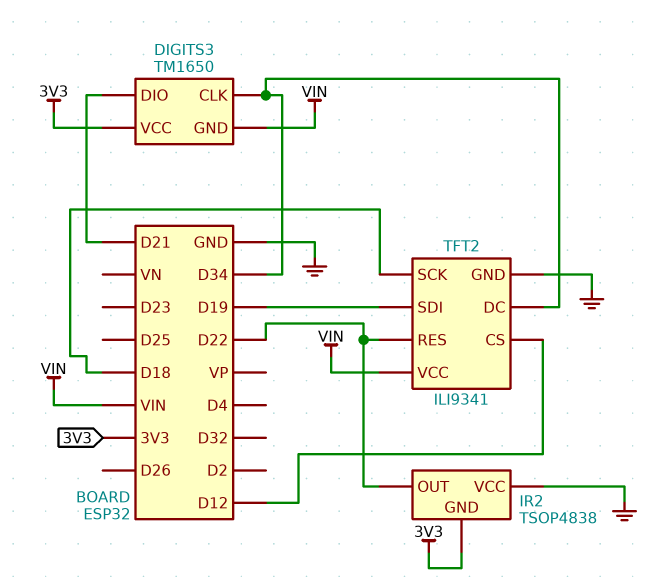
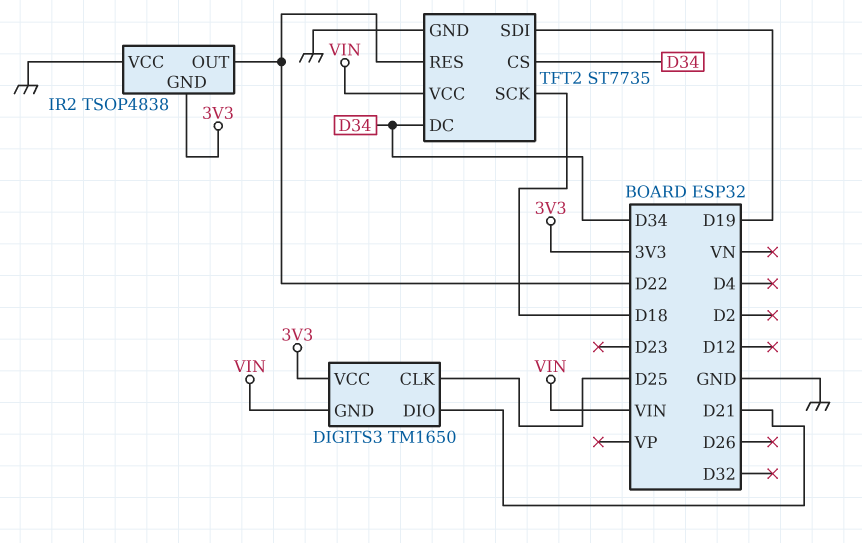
DIGITS3 pin CLK: D34 -> D25
TFT2: ILI9341 -> ST7735
TFT2 pin CS: D12 -> D34

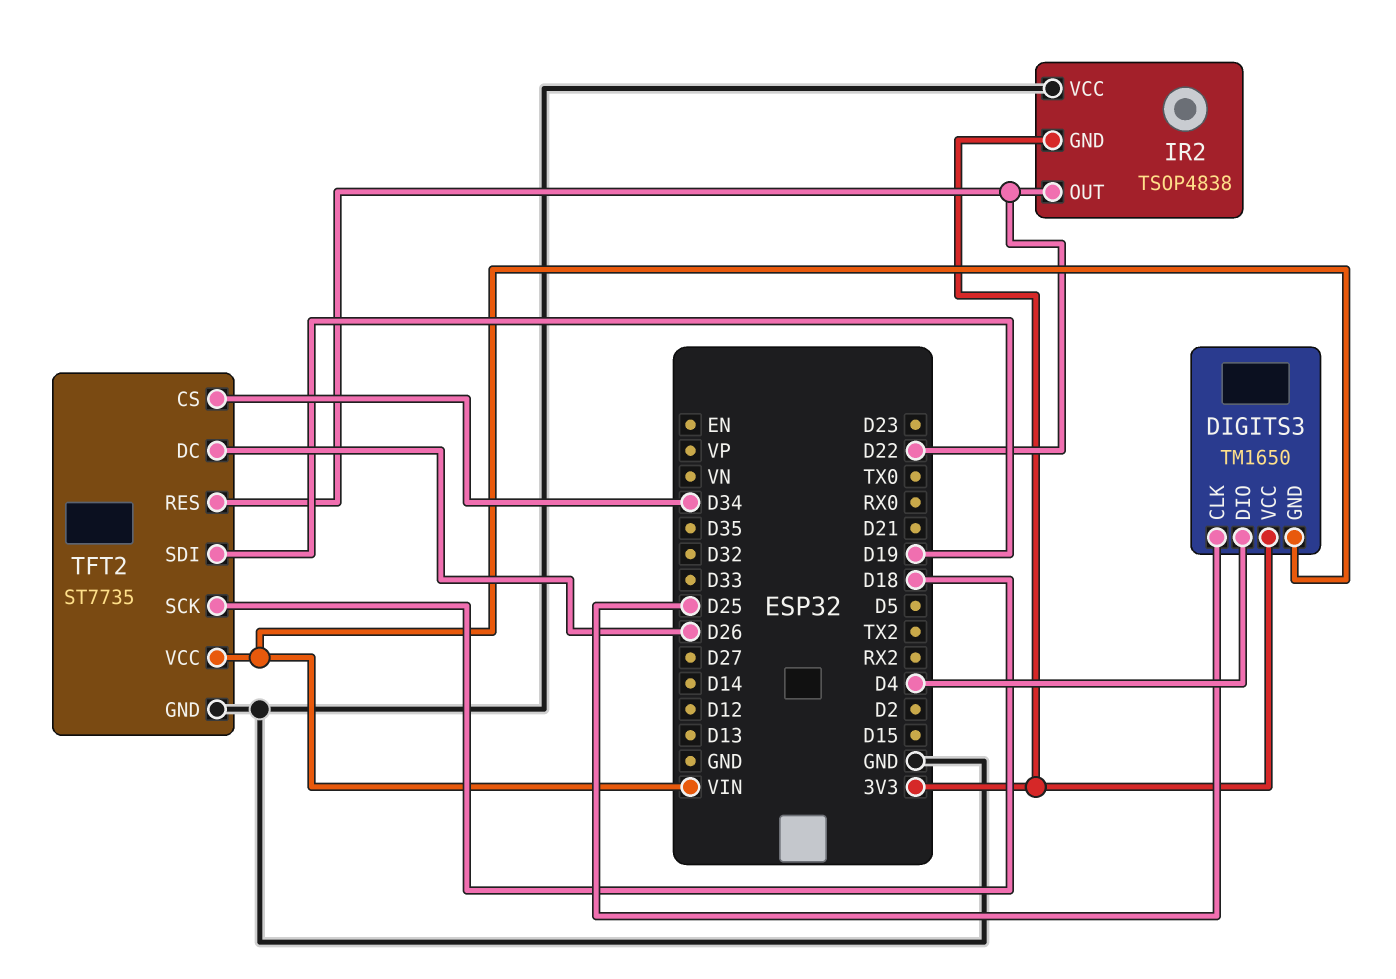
DIGITS3 pin DIO: D21 -> D4
TFT2 pin DC: D34 -> D26

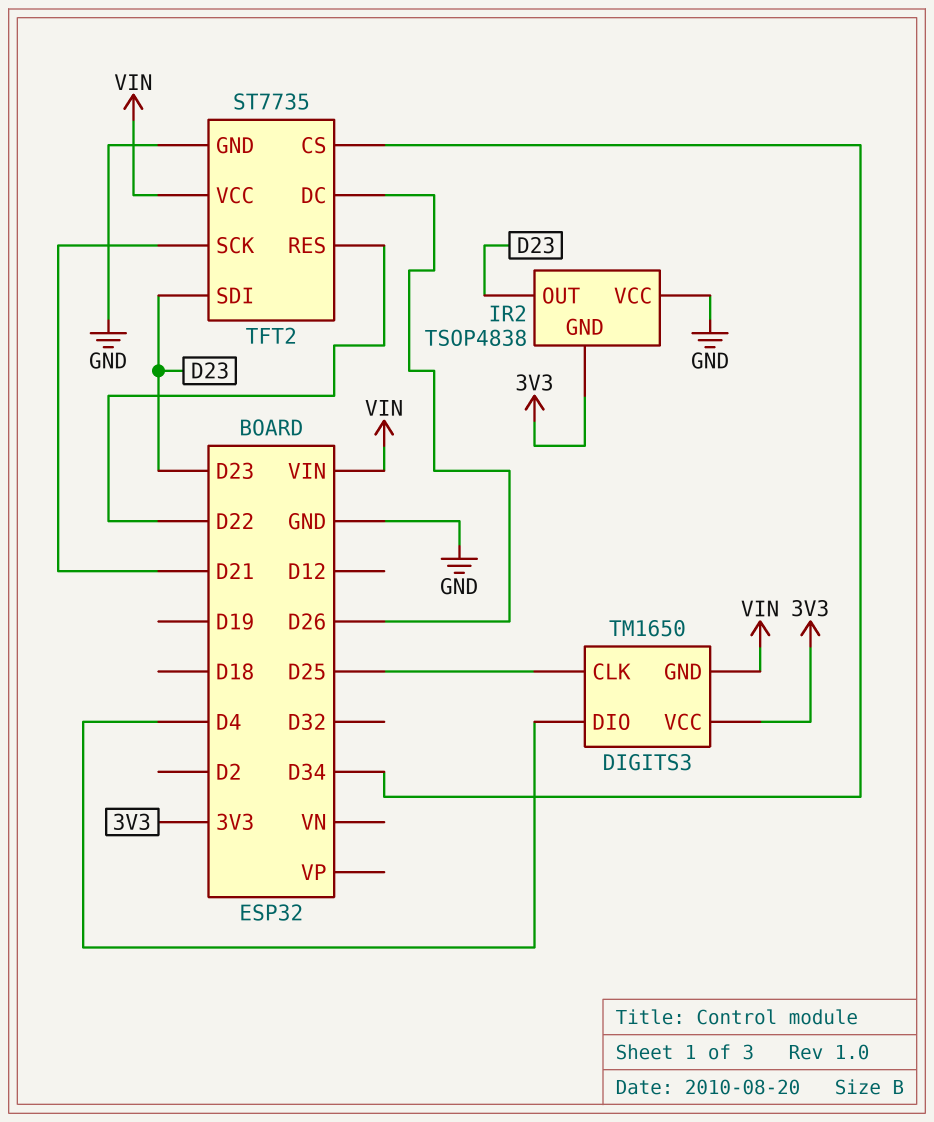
IR2 pin OUT: D22 -> D23
TFT2 pin SCK: D18 -> D21
TFT2 pin SDI: D19 -> D23

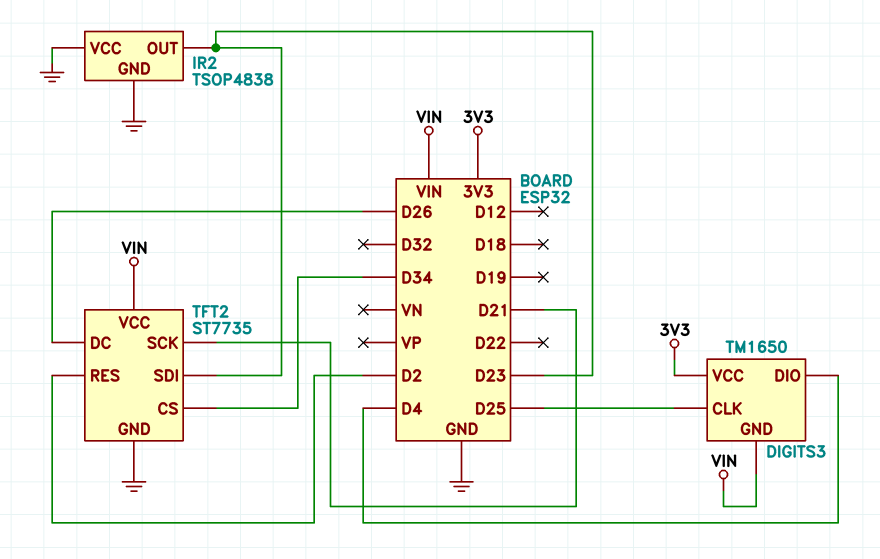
IR2 pin GND: 3V3 -> GND
TFT2 pin RES: D22 -> D2

